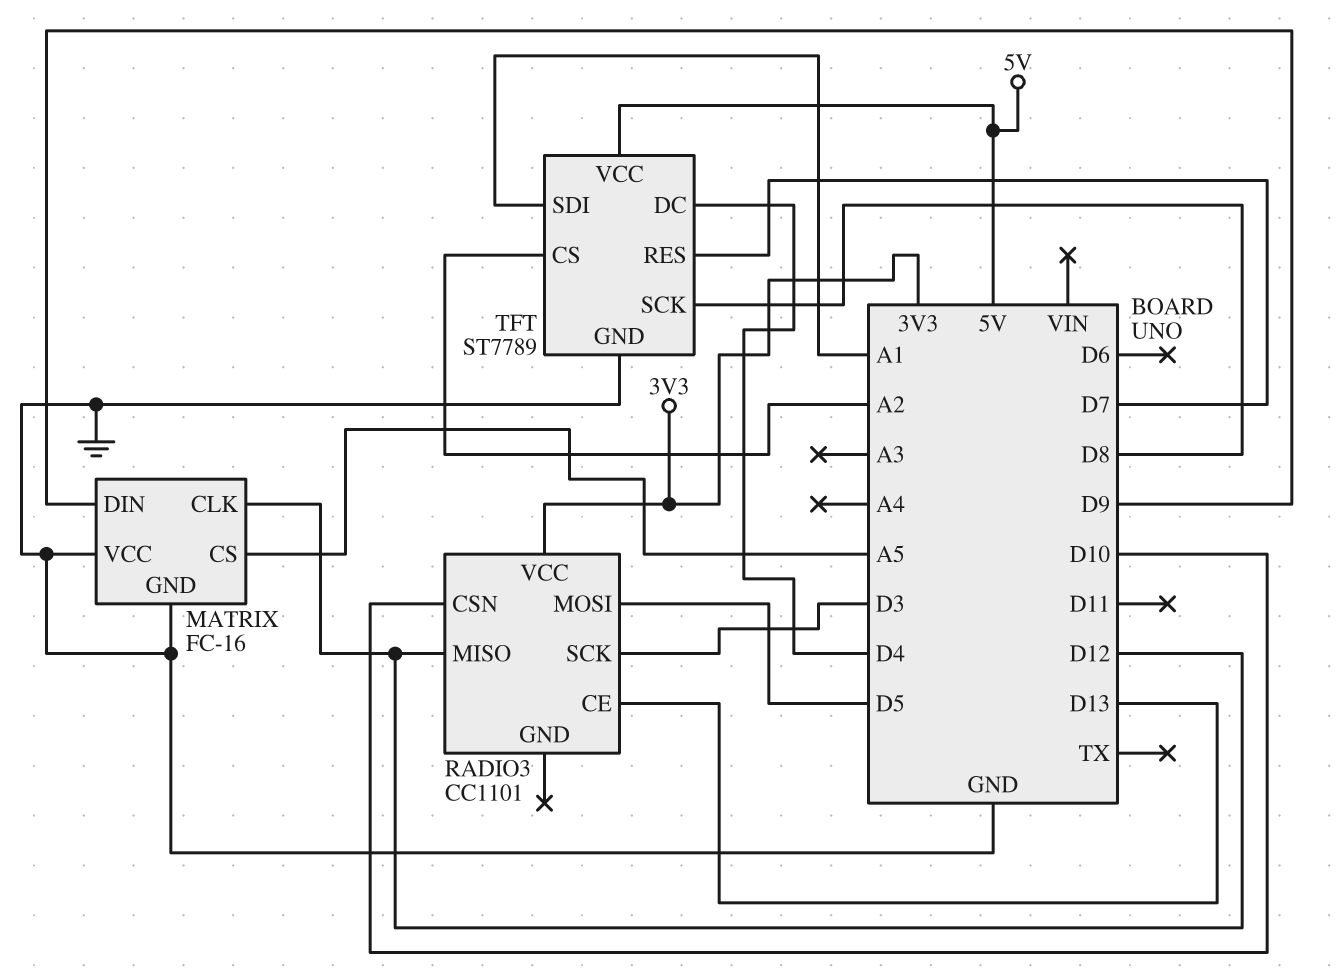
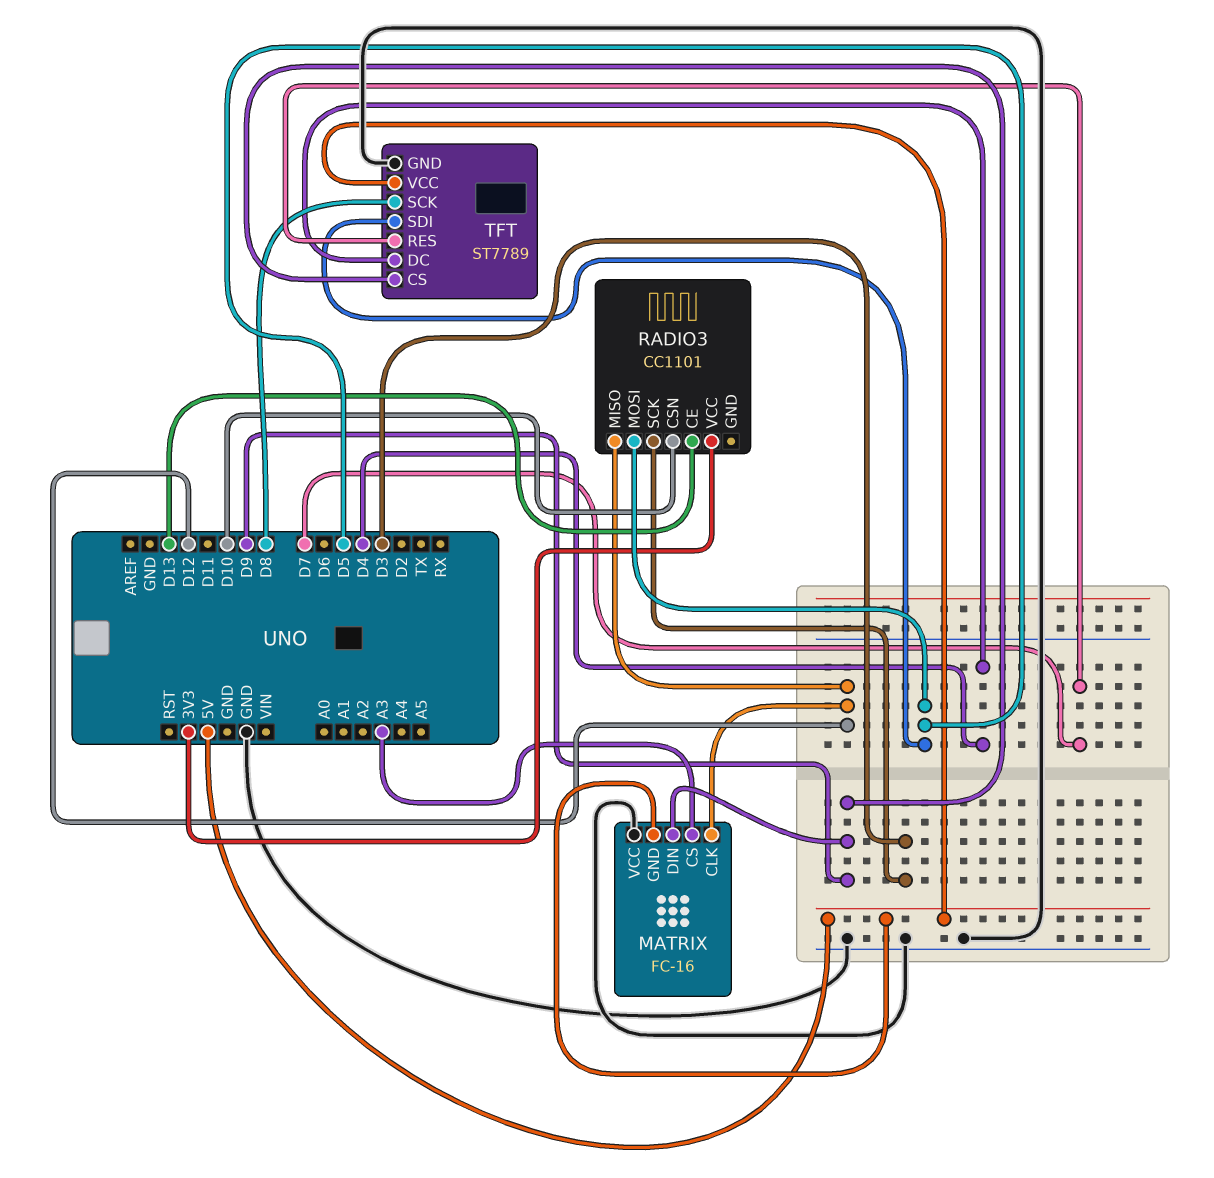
MATRIX pin CS: A5 -> A3
MATRIX pin GND: GND -> 5V
TFT pin CS: A2 -> D9
TFT pin SDI: A1 -> D5

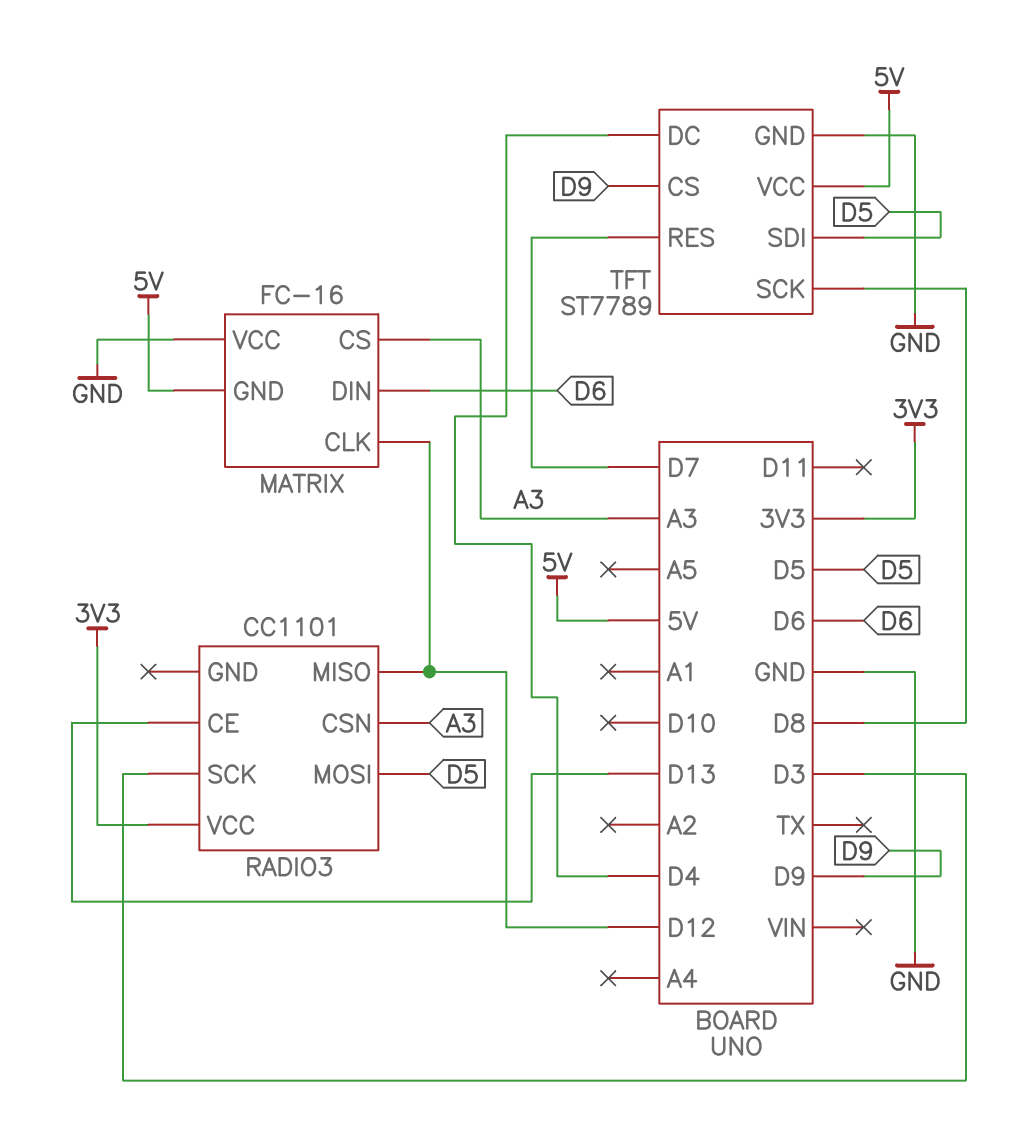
MATRIX pin DIN: D9 -> D6
RADIO3 pin CSN: D10 -> A3

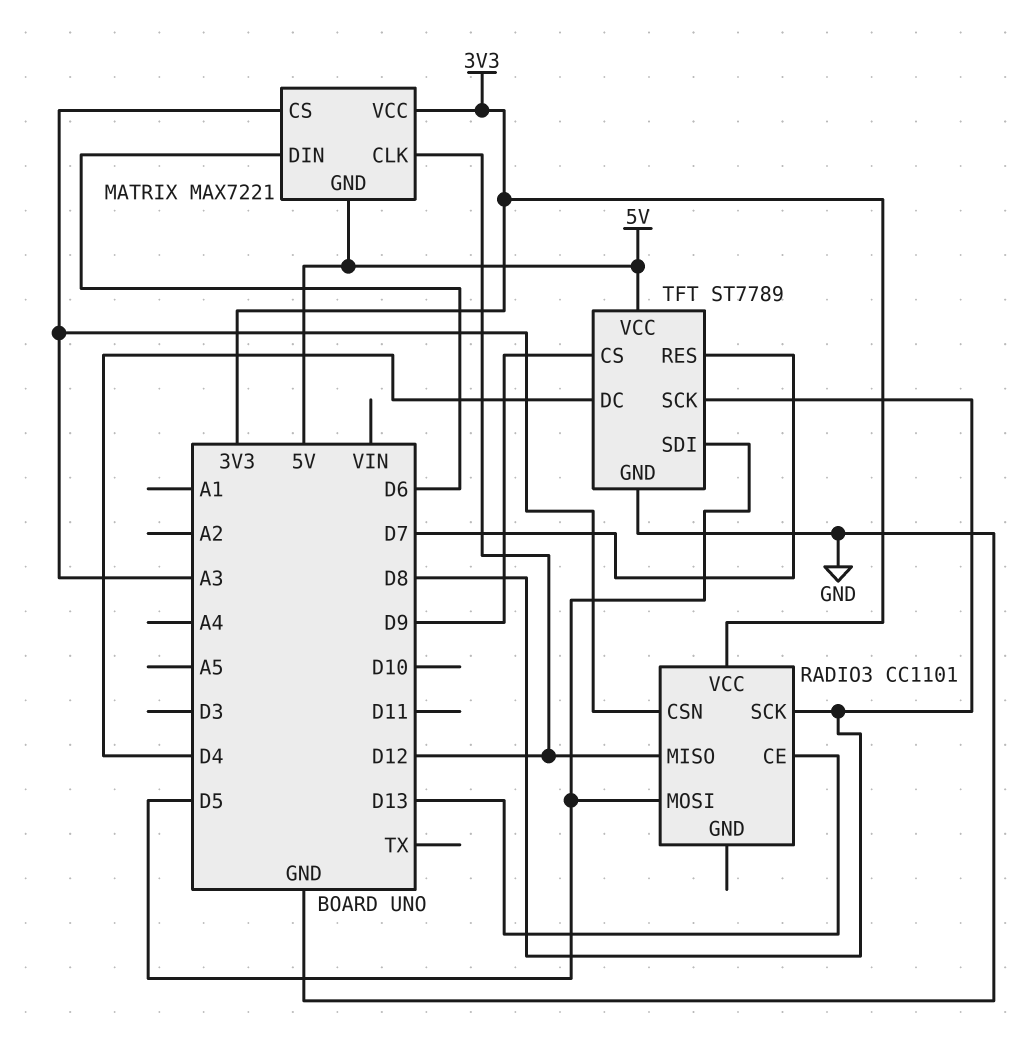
MATRIX: FC-16 -> MAX7221
MATRIX pin VCC: GND -> 3V3
RADIO3 pin SCK: D3 -> D8

